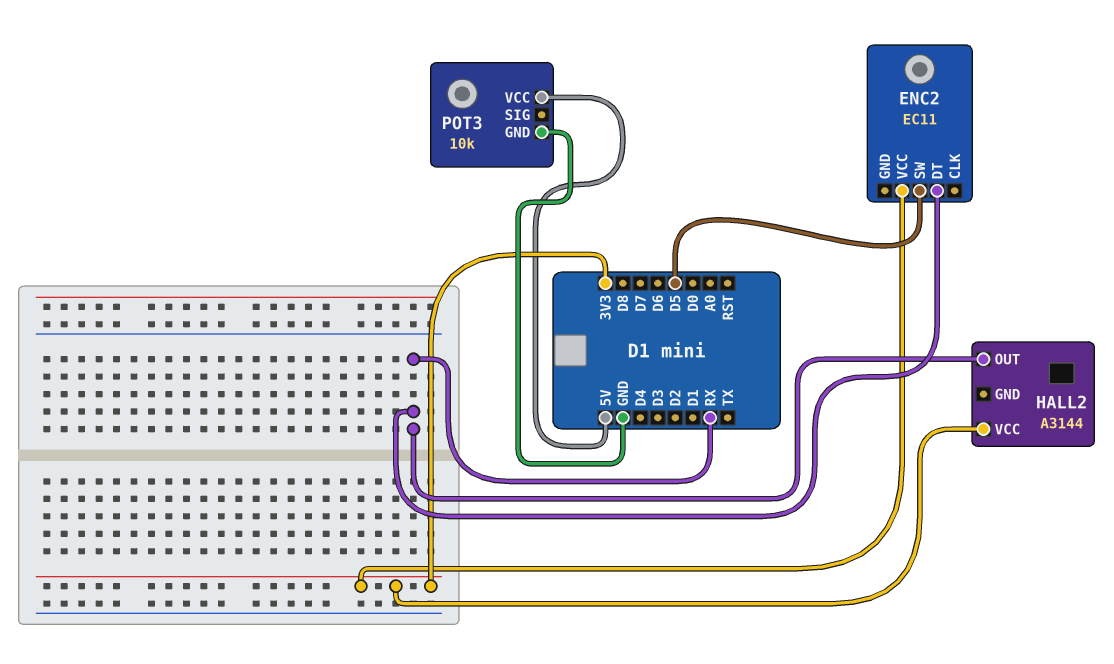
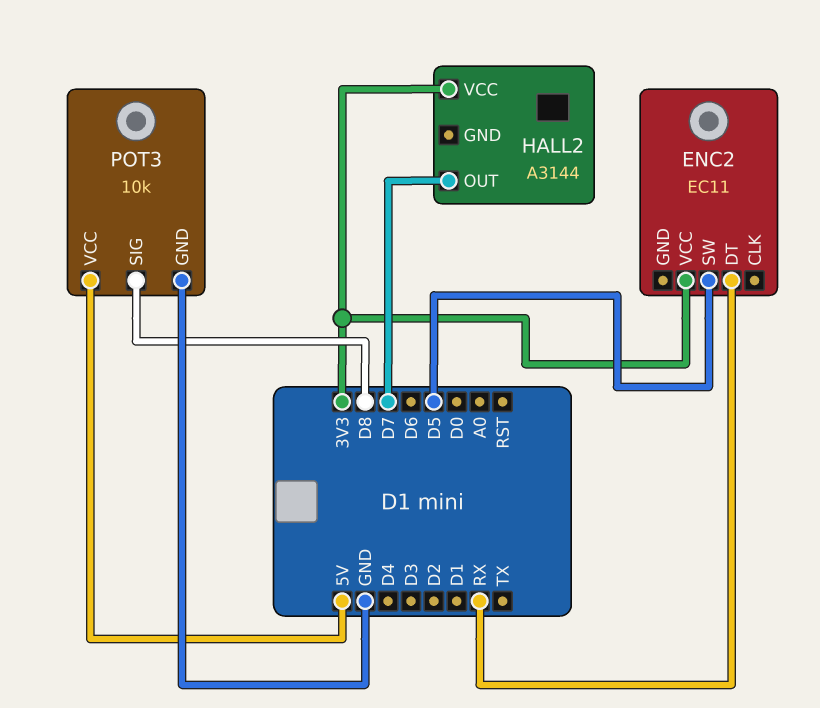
HALL2 pin OUT: RX -> D7
POT3 pin SIG: none -> D8

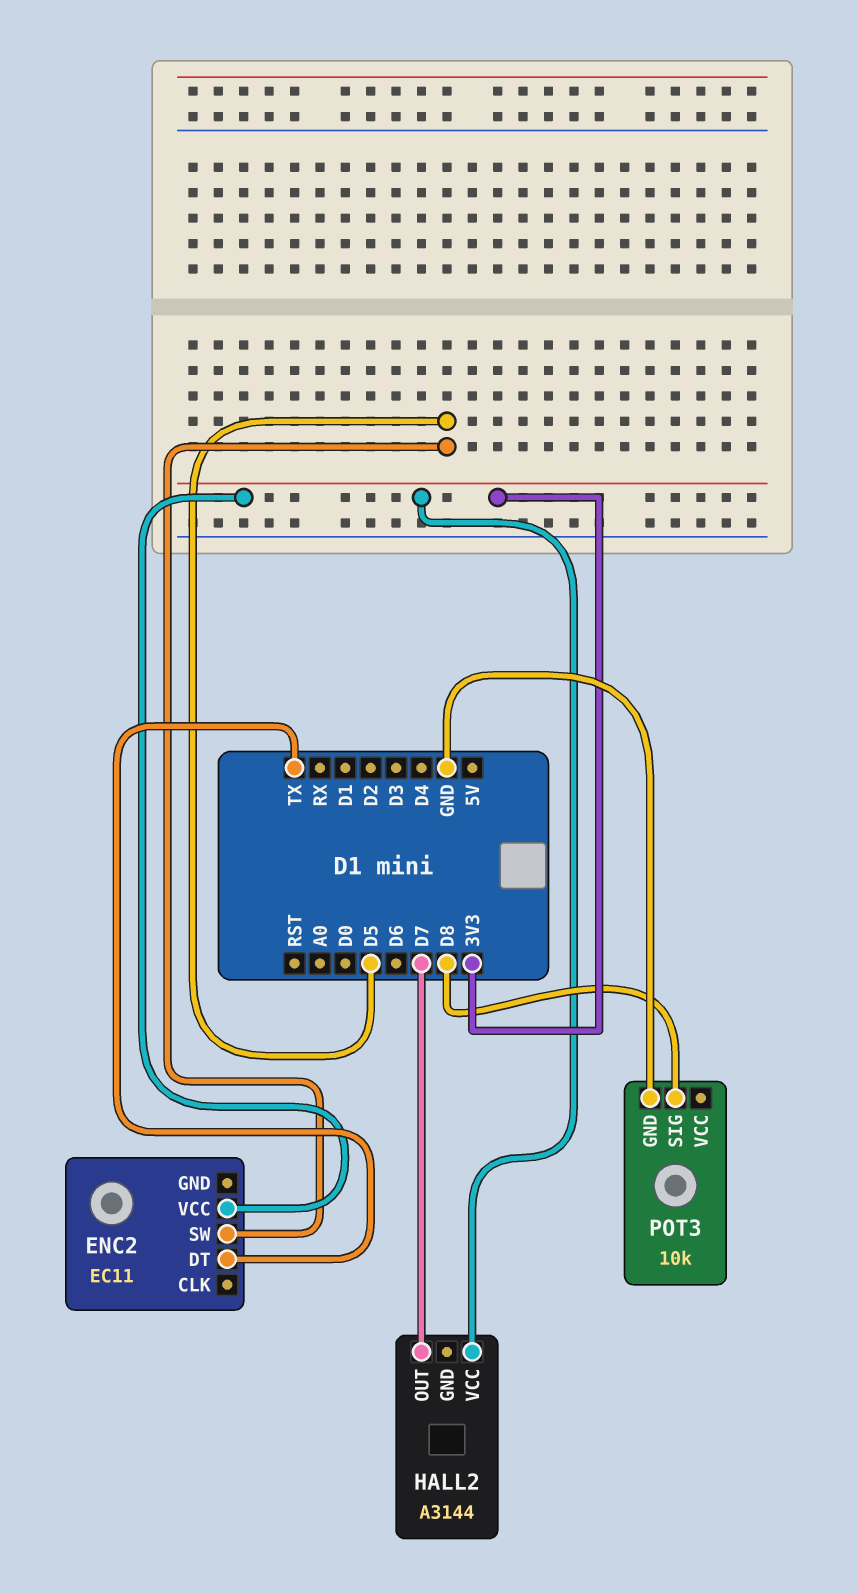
ENC2 pin DT: RX -> TX
POT3 pin VCC: 5V -> none

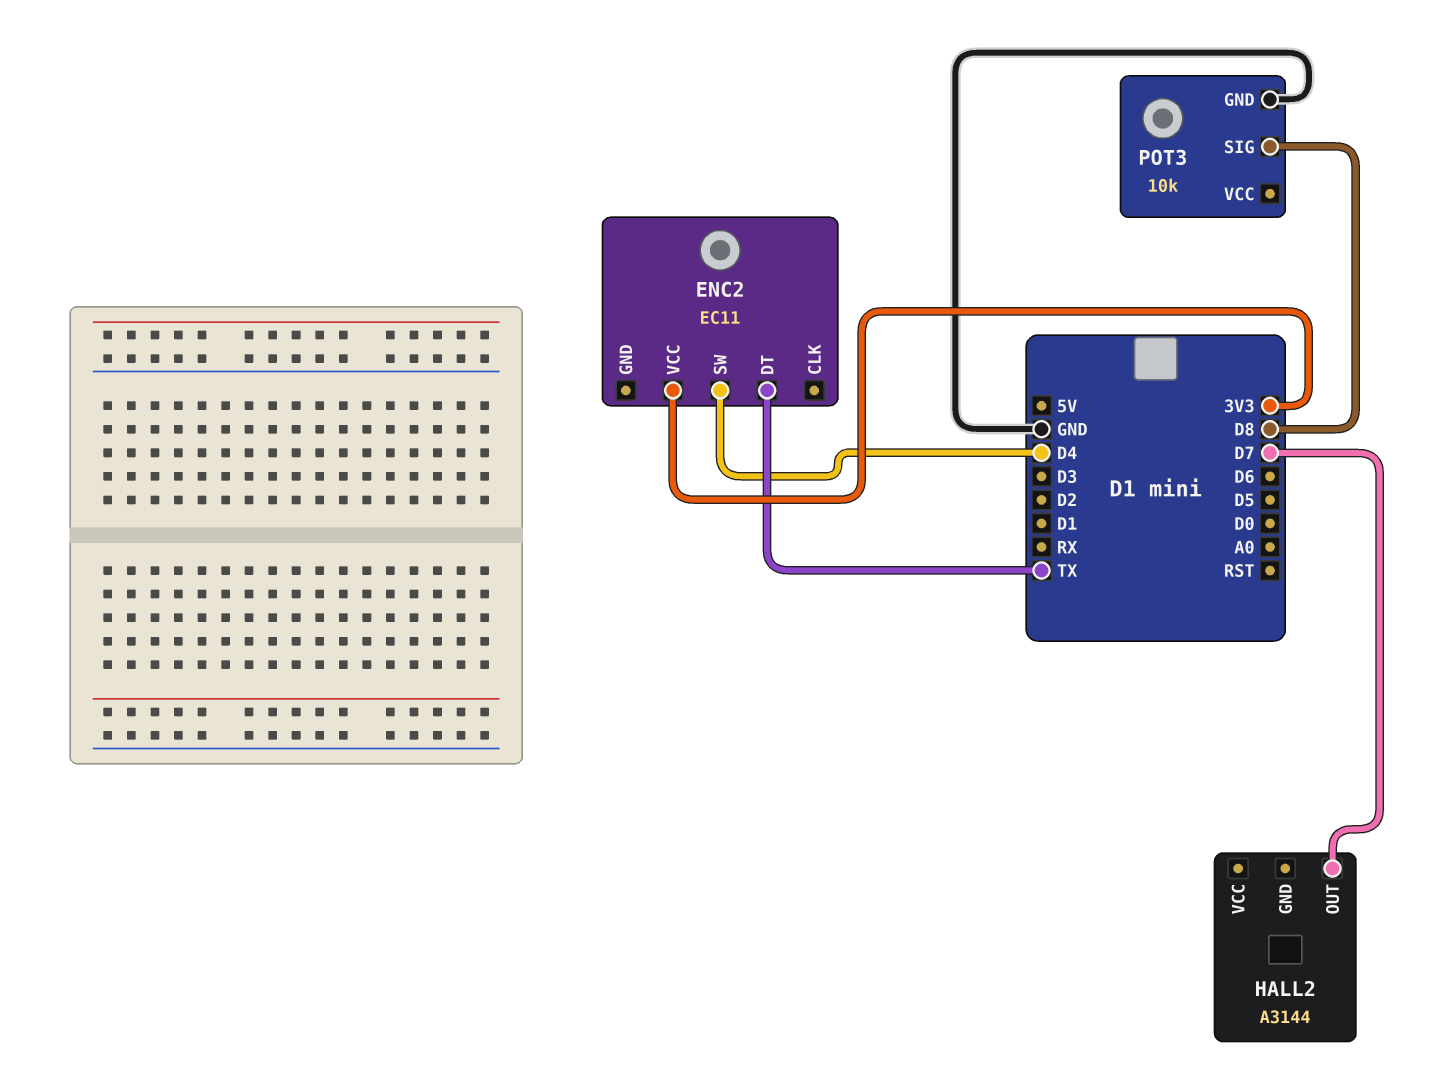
ENC2 pin SW: D5 -> D4
HALL2 pin VCC: 3V3 -> none

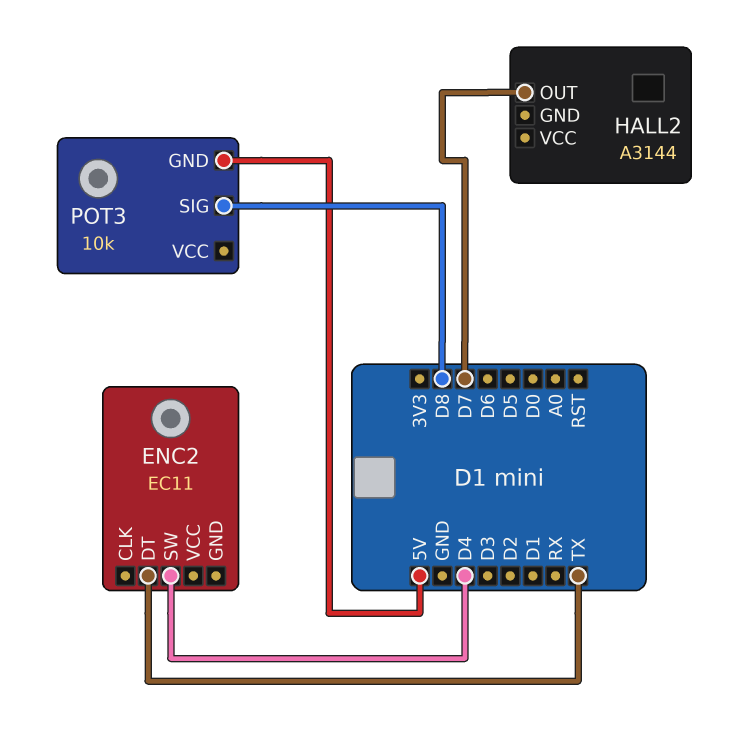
ENC2 pin VCC: 3V3 -> none
POT3 pin GND: GND -> 5V

